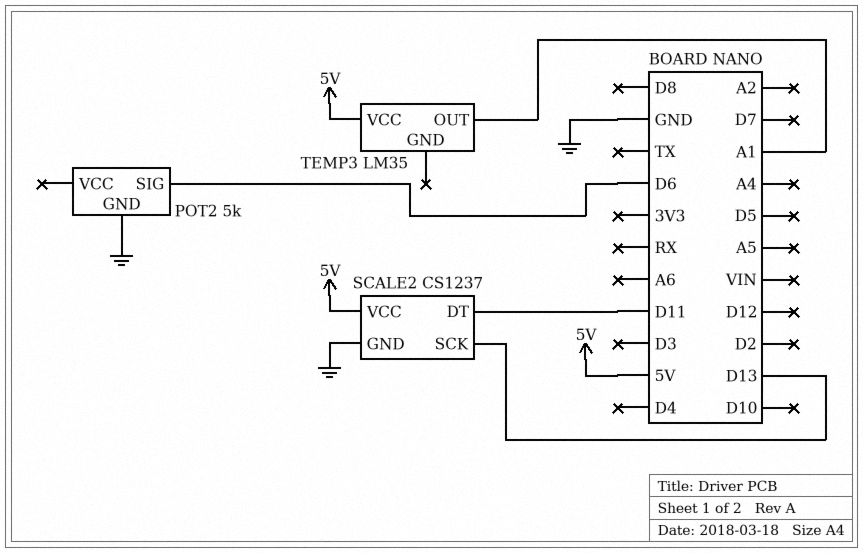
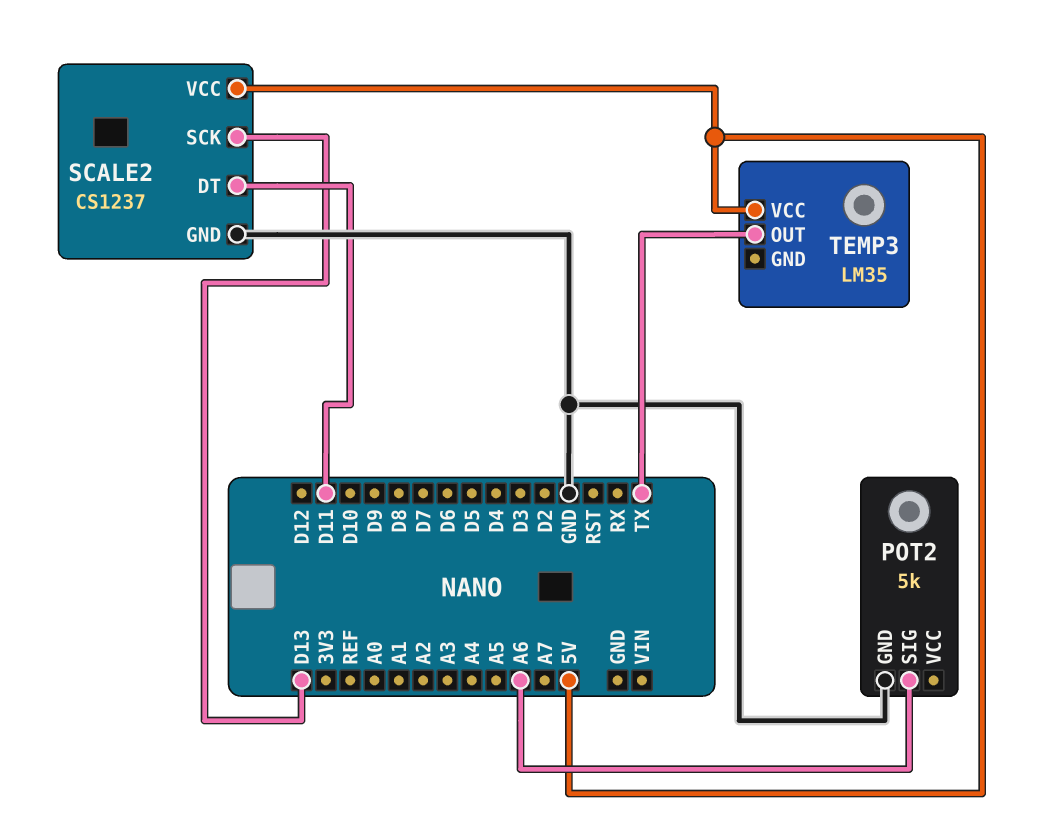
POT2 pin SIG: D6 -> A6
TEMP3 pin OUT: A1 -> TX

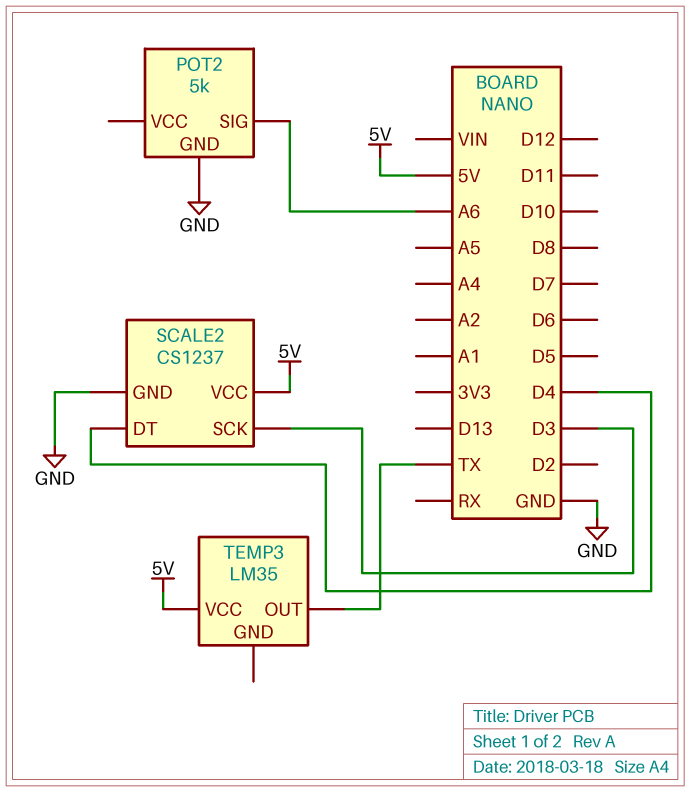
SCALE2 pin DT: D11 -> D4
SCALE2 pin SCK: D13 -> D3

